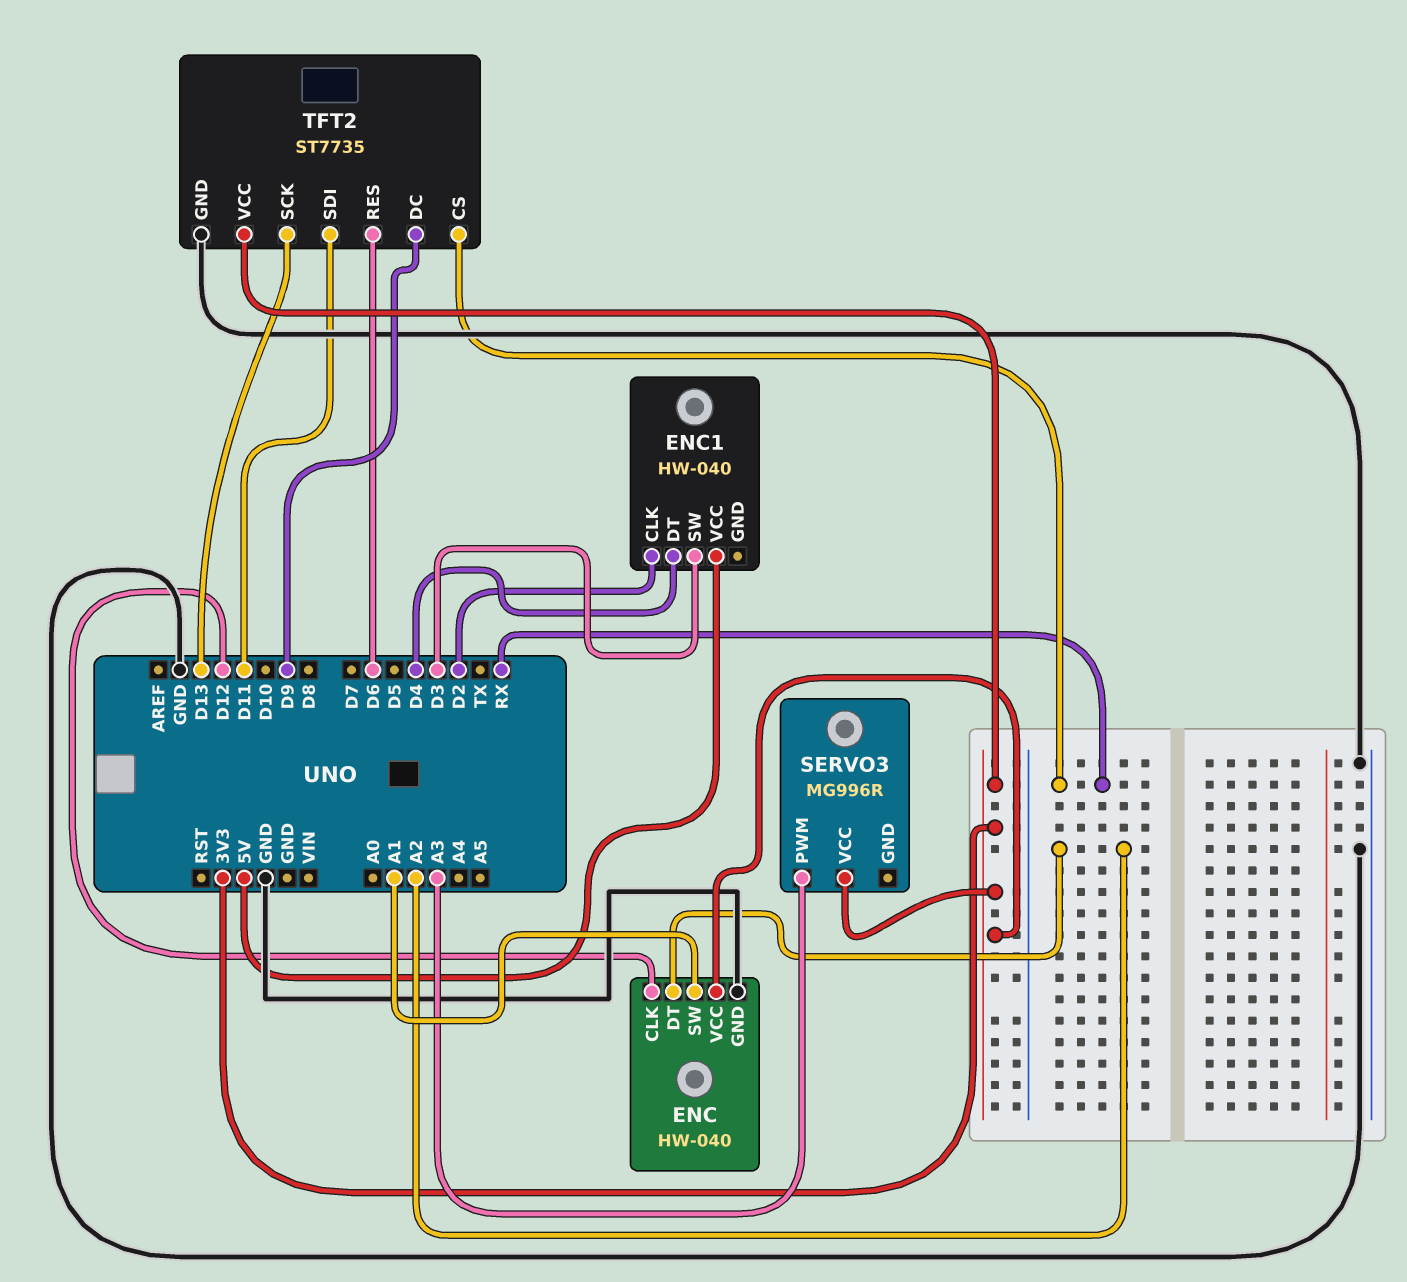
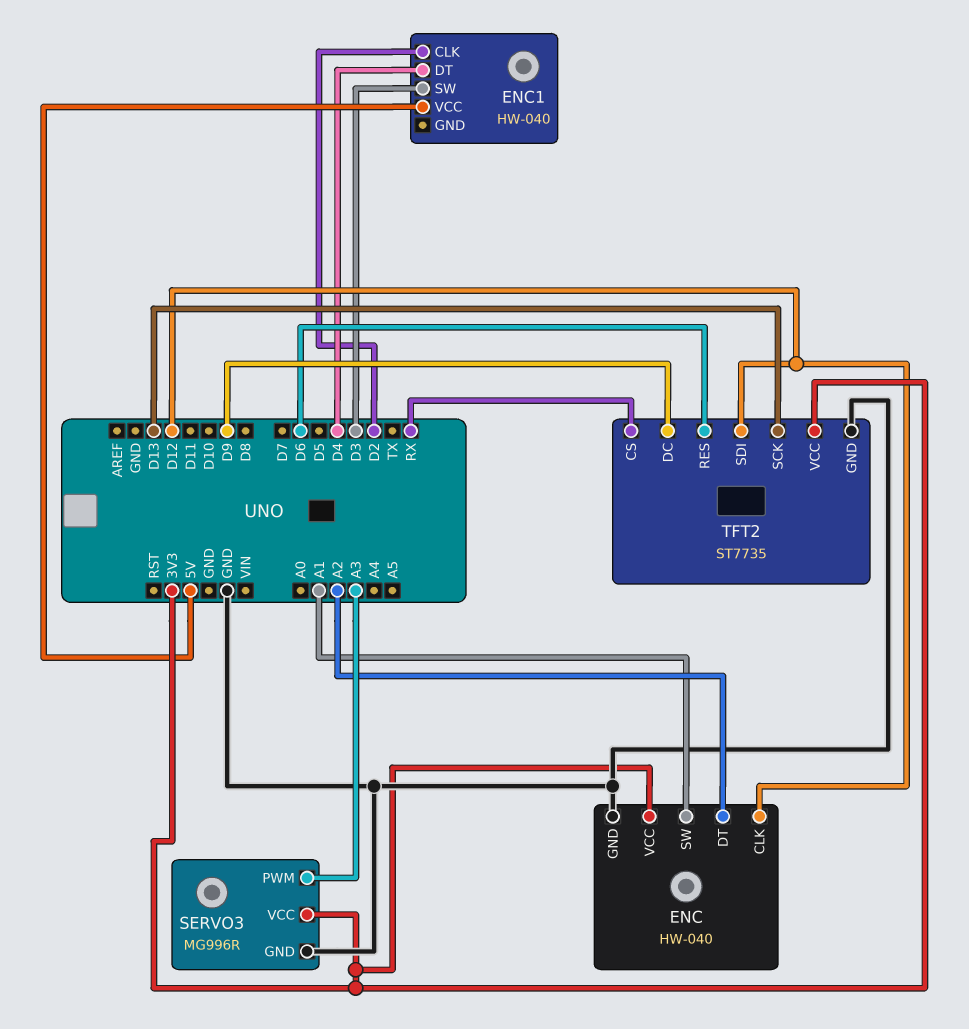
SERVO3 pin GND: none -> GND
TFT2 pin SDI: D11 -> D12

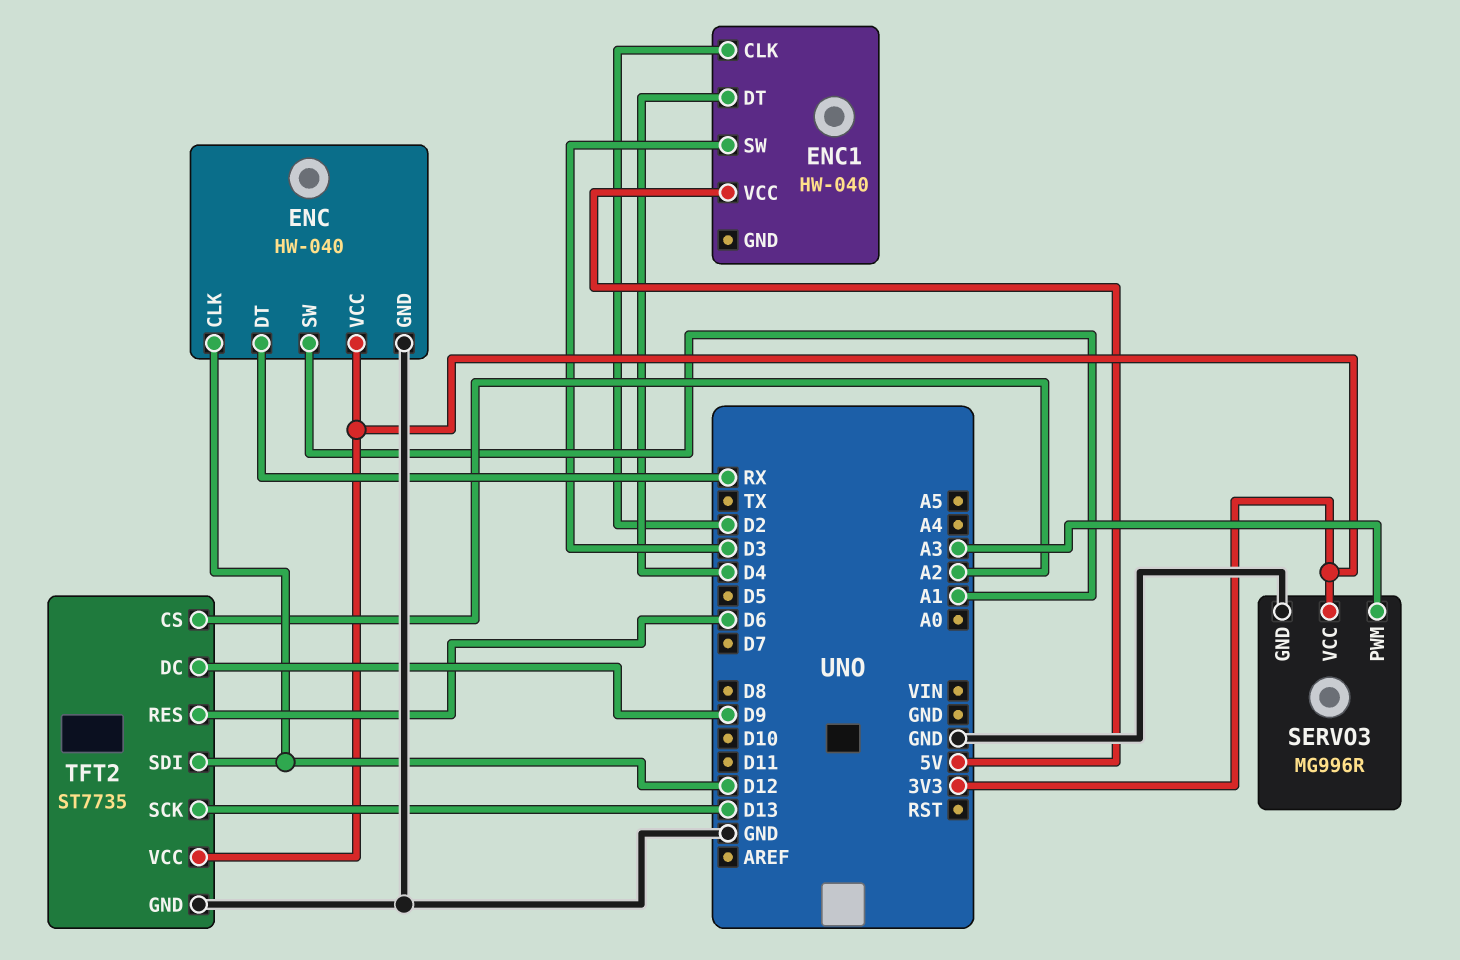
ENC pin DT: A2 -> RX
TFT2 pin CS: RX -> A2

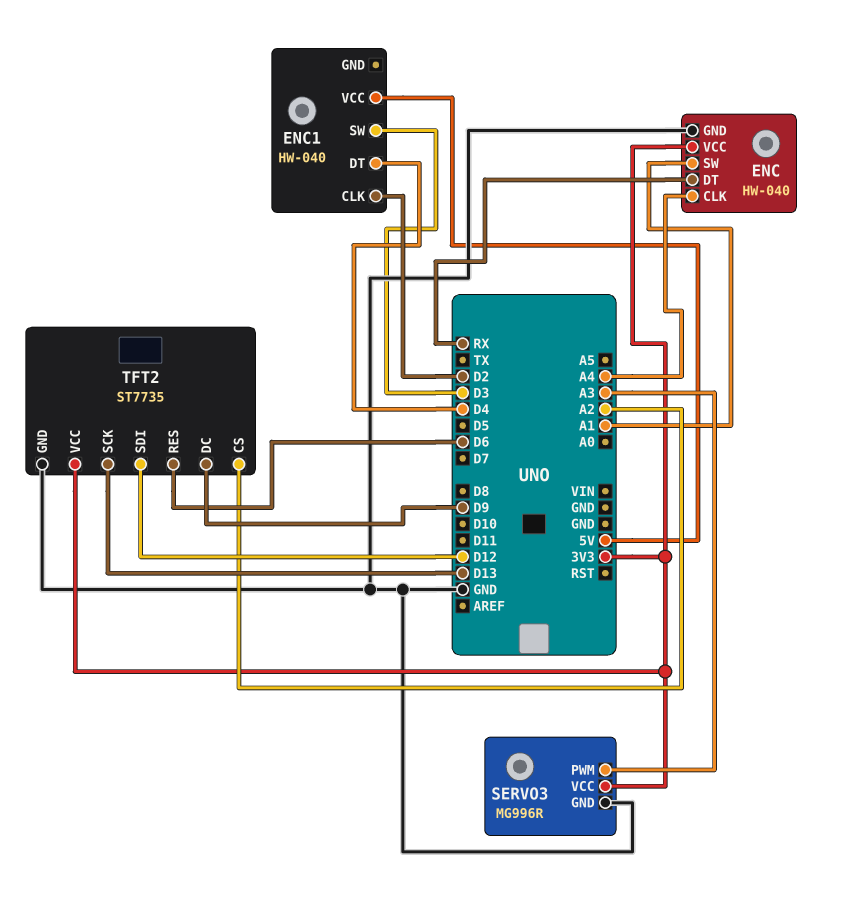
ENC pin CLK: D12 -> A4

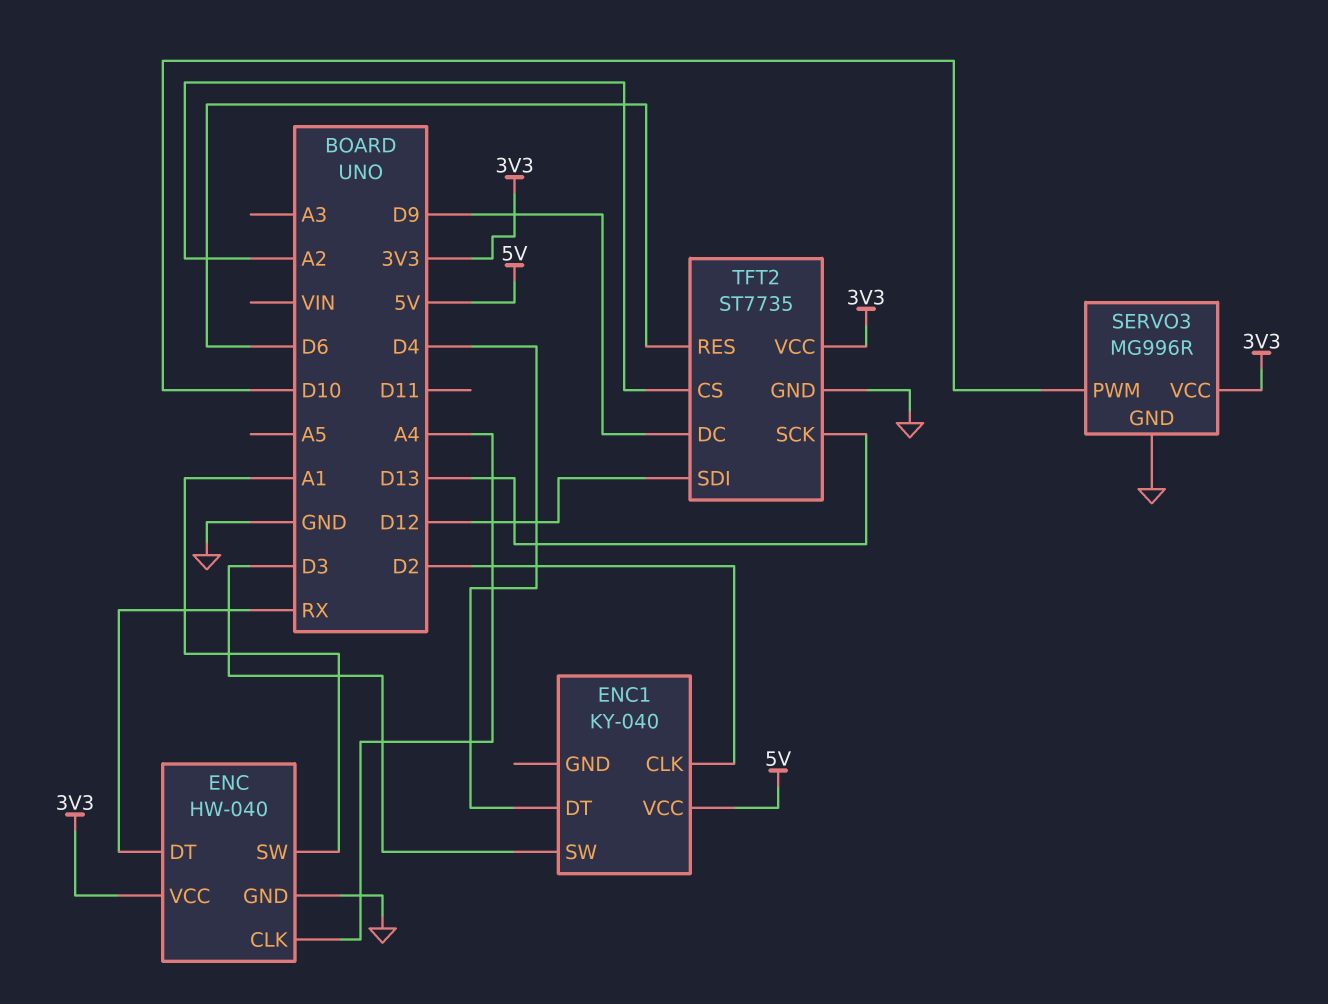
ENC1: HW-040 -> KY-040
SERVO3 pin PWM: A3 -> D10

